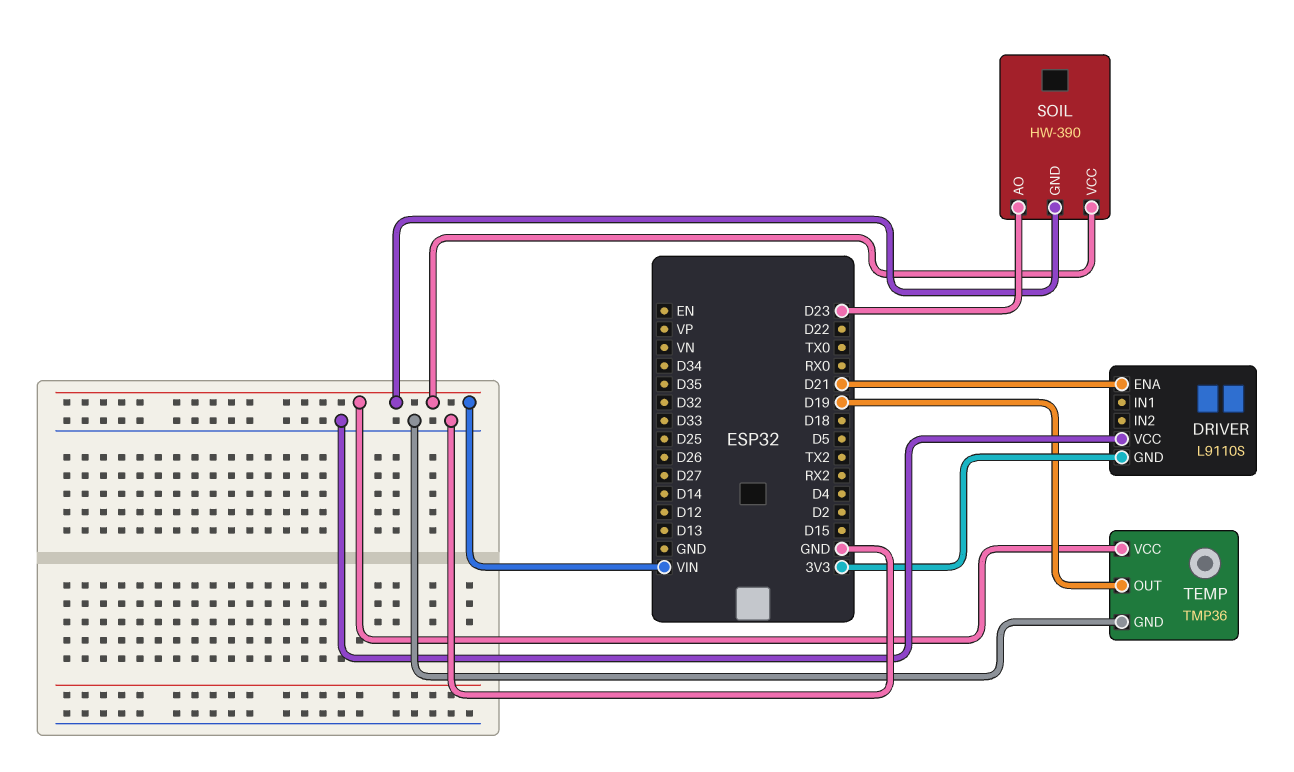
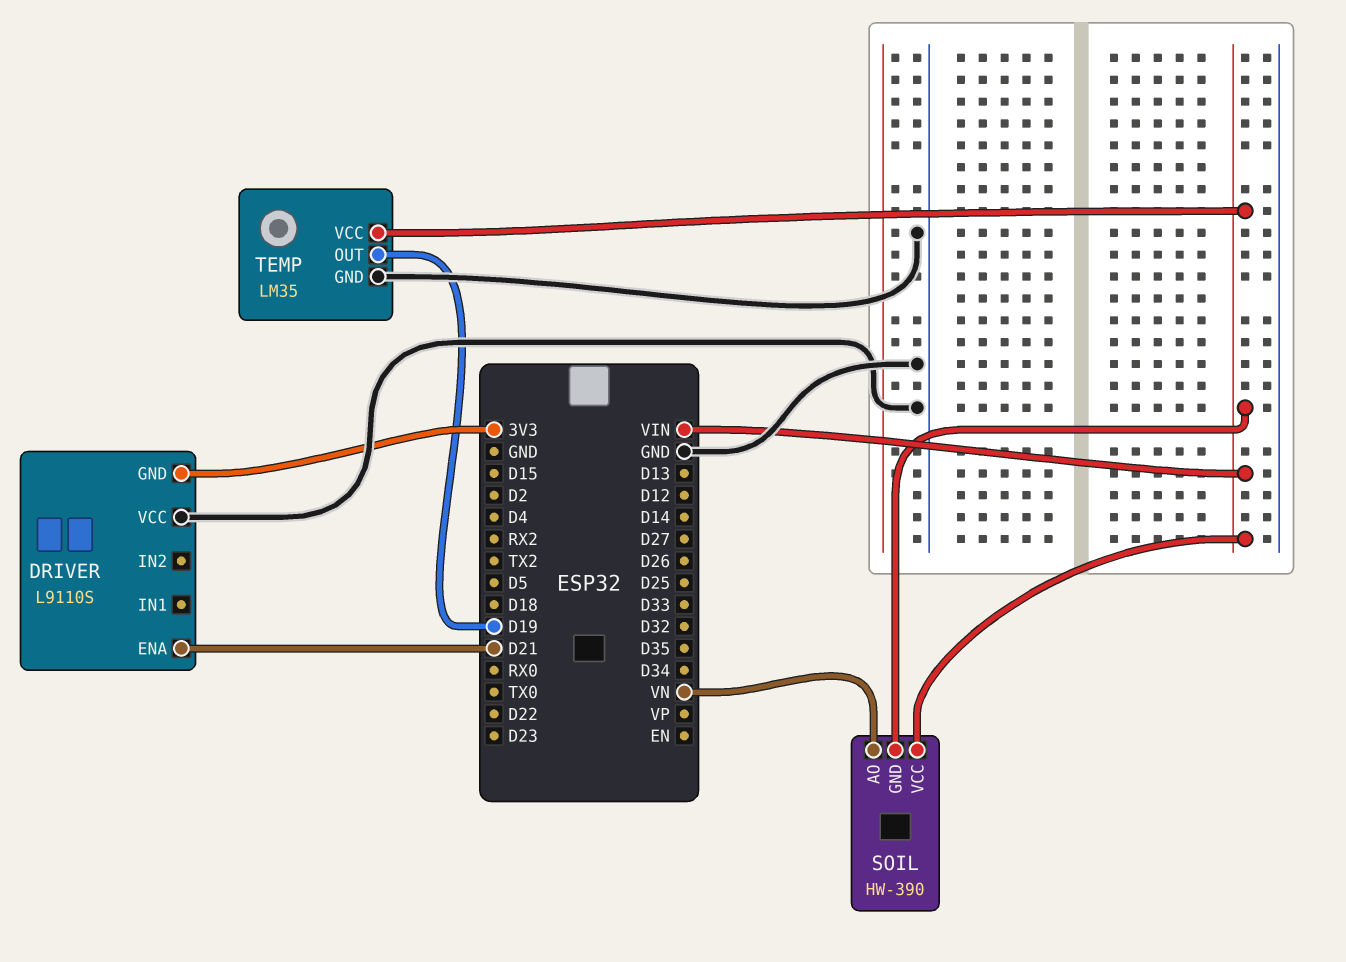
SOIL pin AO: D23 -> VN
TEMP: TMP36 -> LM35

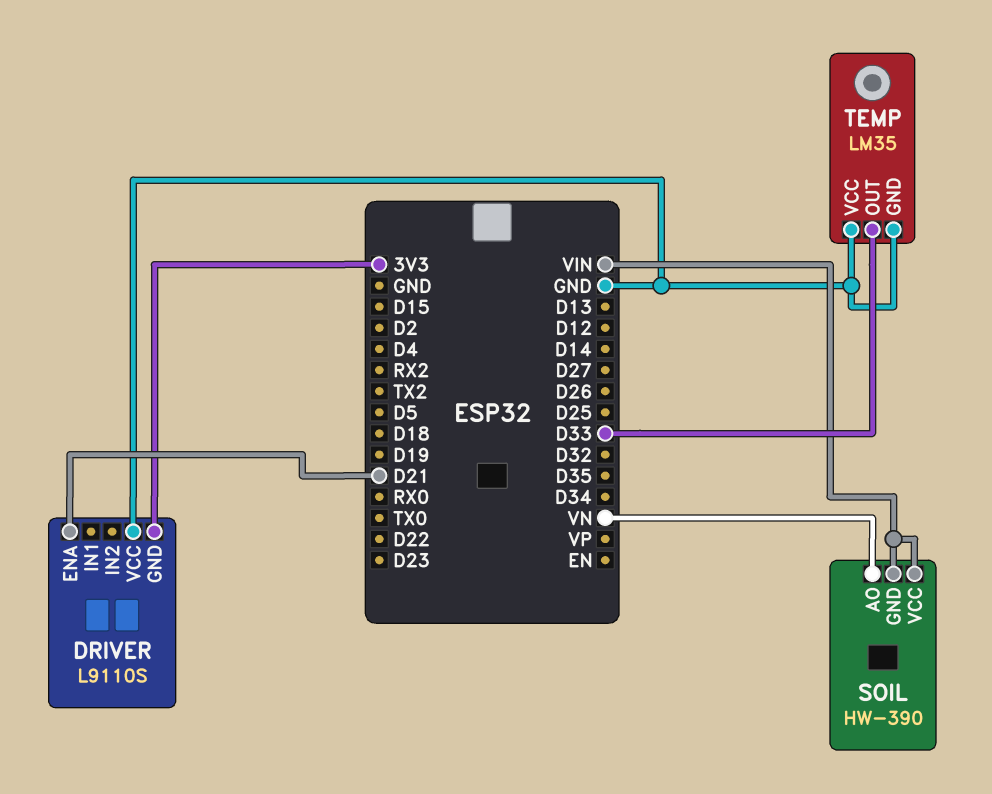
TEMP pin OUT: D19 -> D33
TEMP pin VCC: VIN -> GND

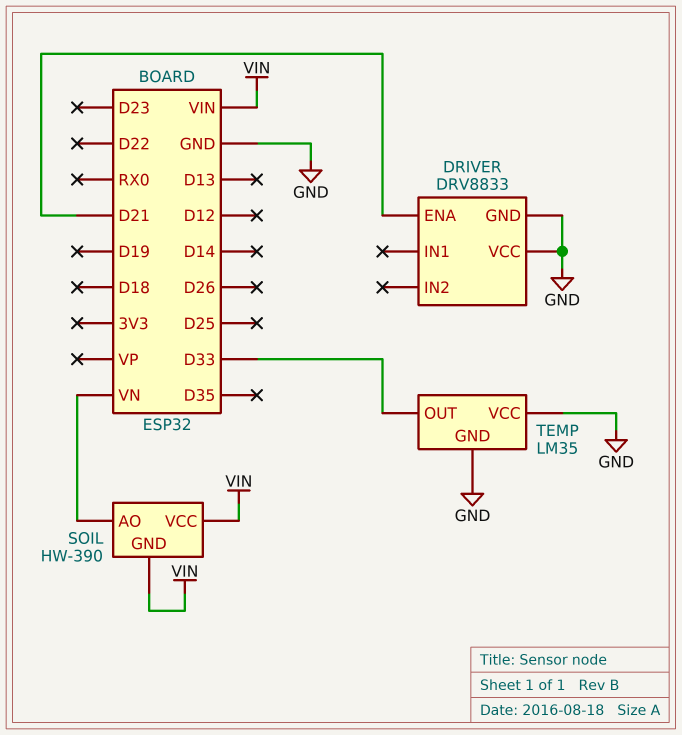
DRIVER: L9110S -> DRV8833
DRIVER pin GND: 3V3 -> GND

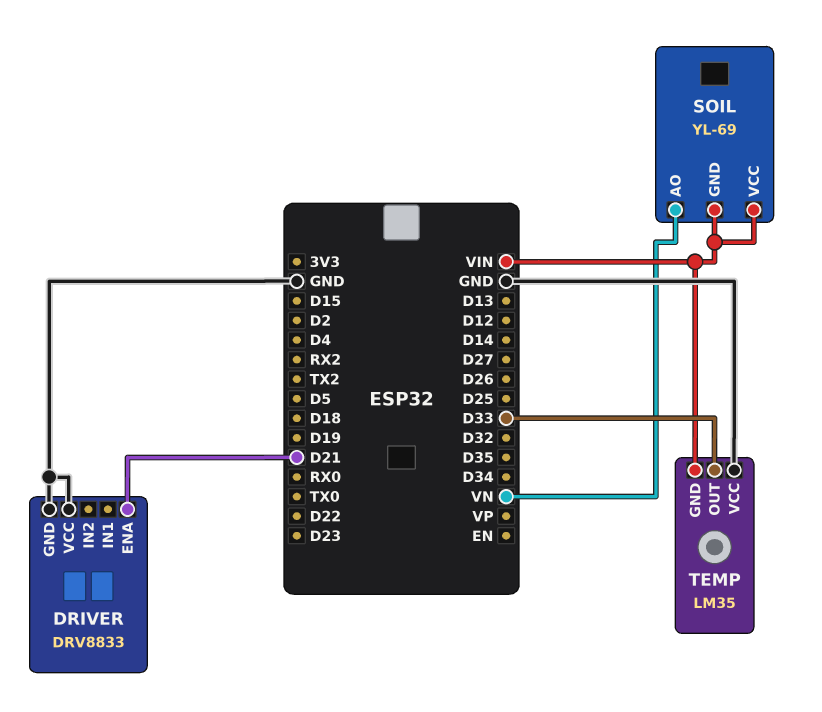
SOIL: HW-390 -> YL-69
TEMP pin GND: GND -> VIN

